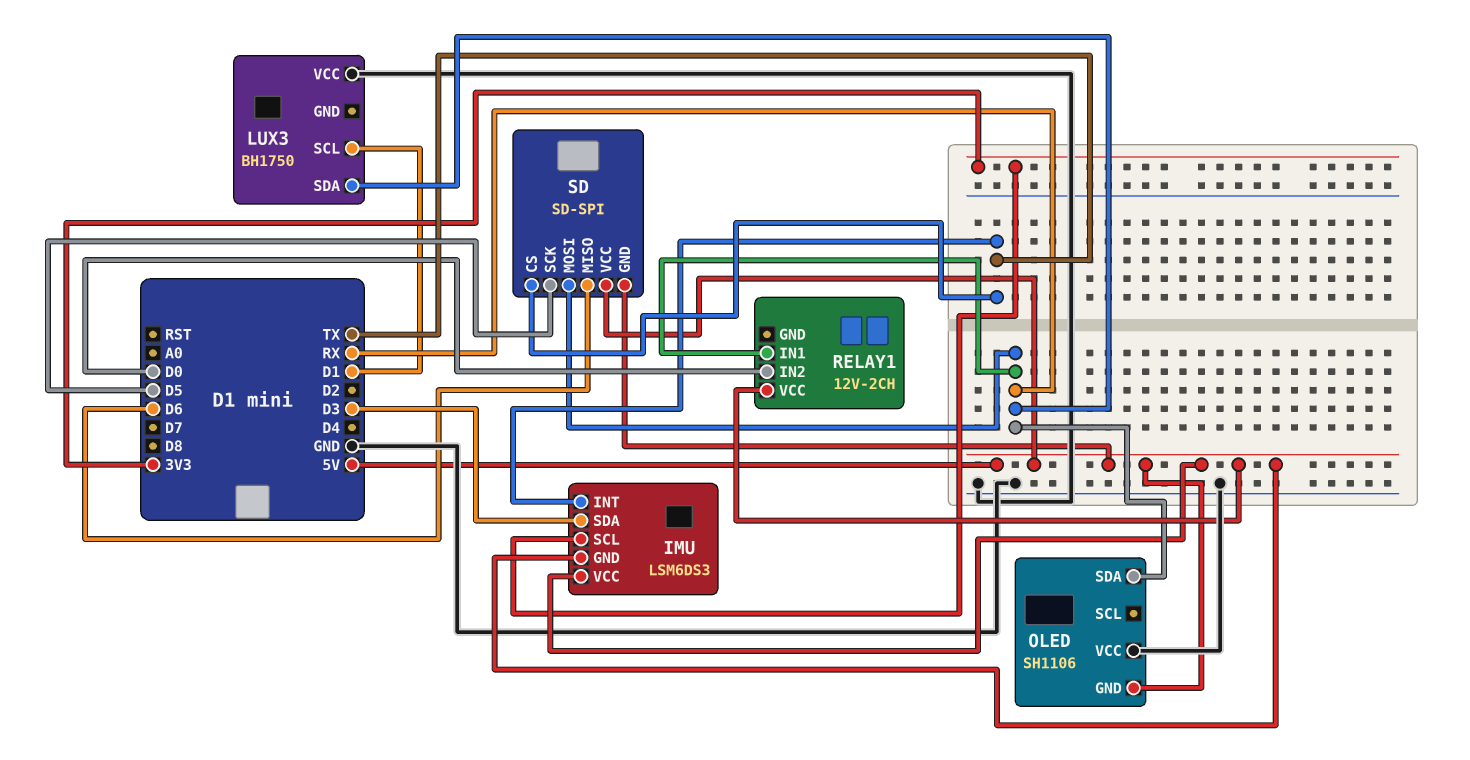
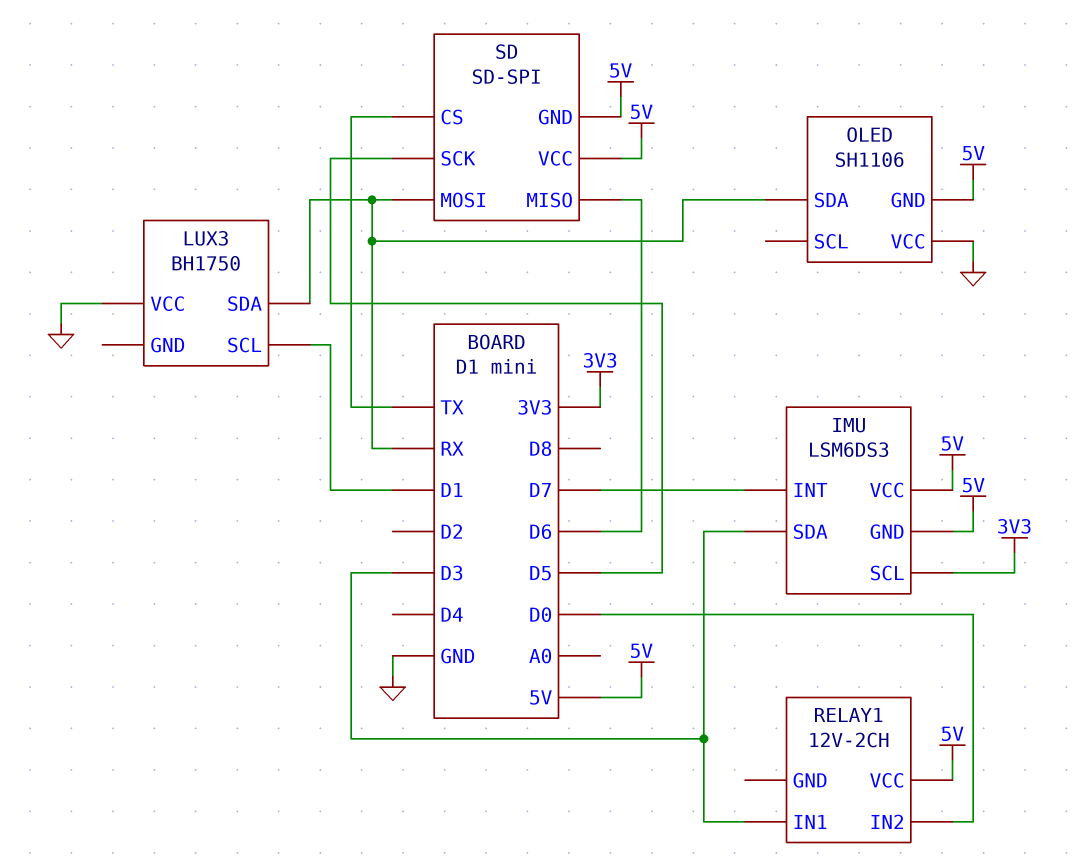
IMU pin INT: TX -> D7
RELAY1 pin IN1: RX -> D3

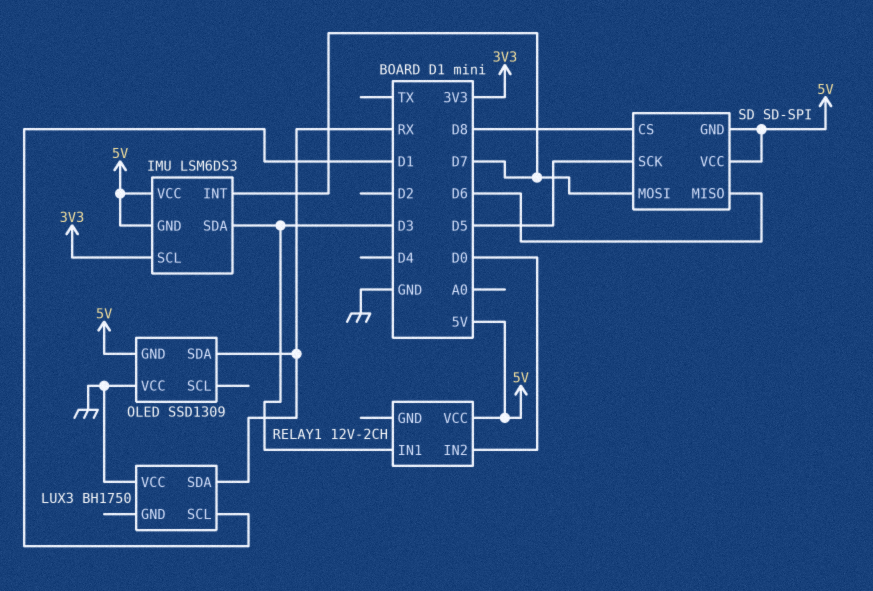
OLED: SH1106 -> SSD1309
SD pin CS: TX -> D8
SD pin MOSI: RX -> D7

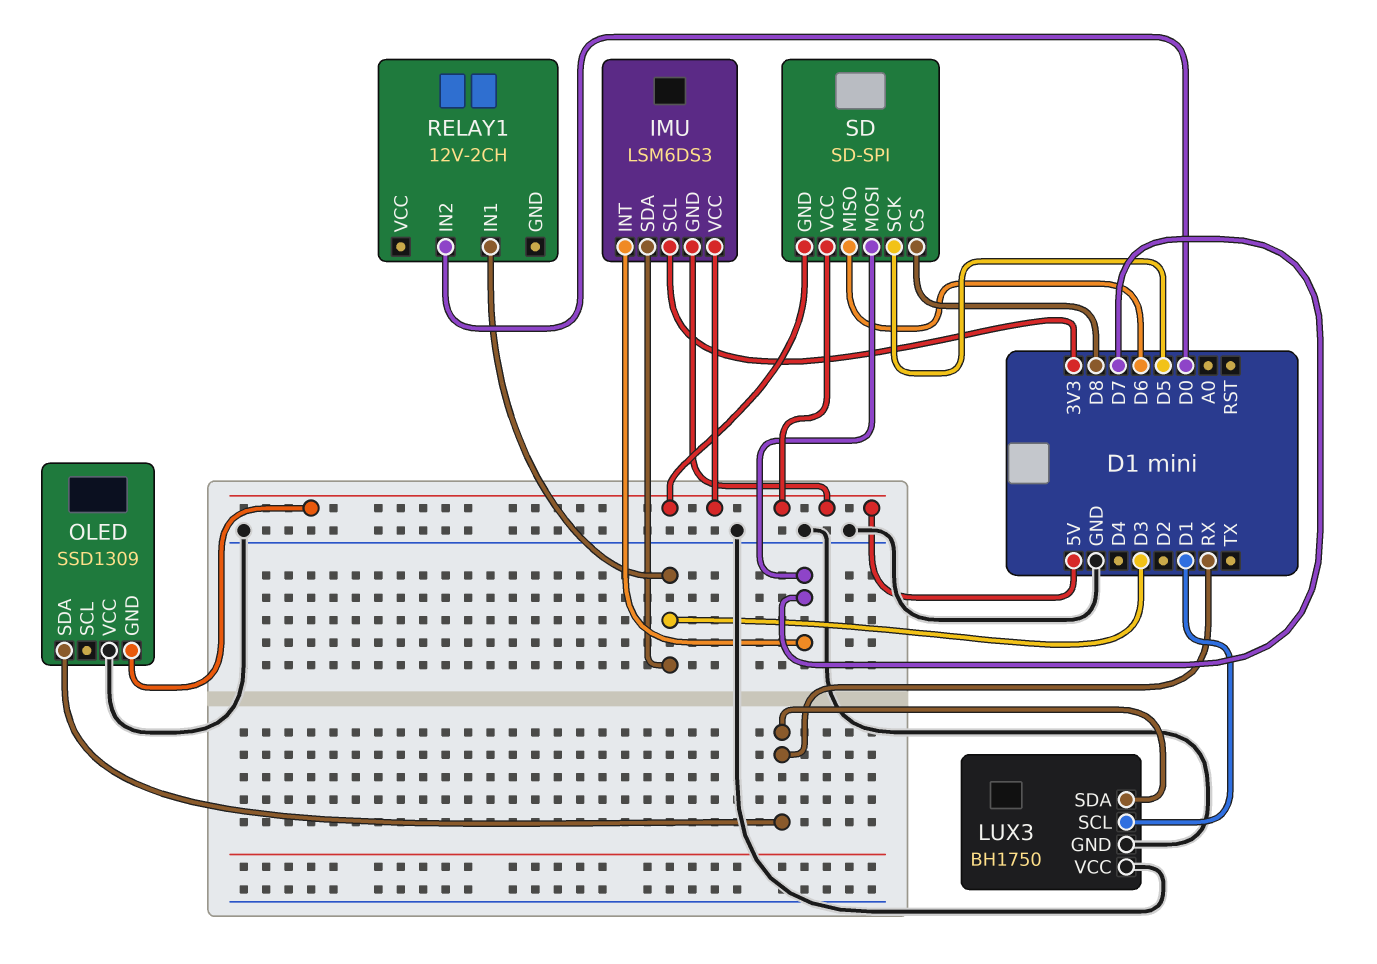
LUX3 pin GND: none -> GND
RELAY1 pin VCC: 5V -> none

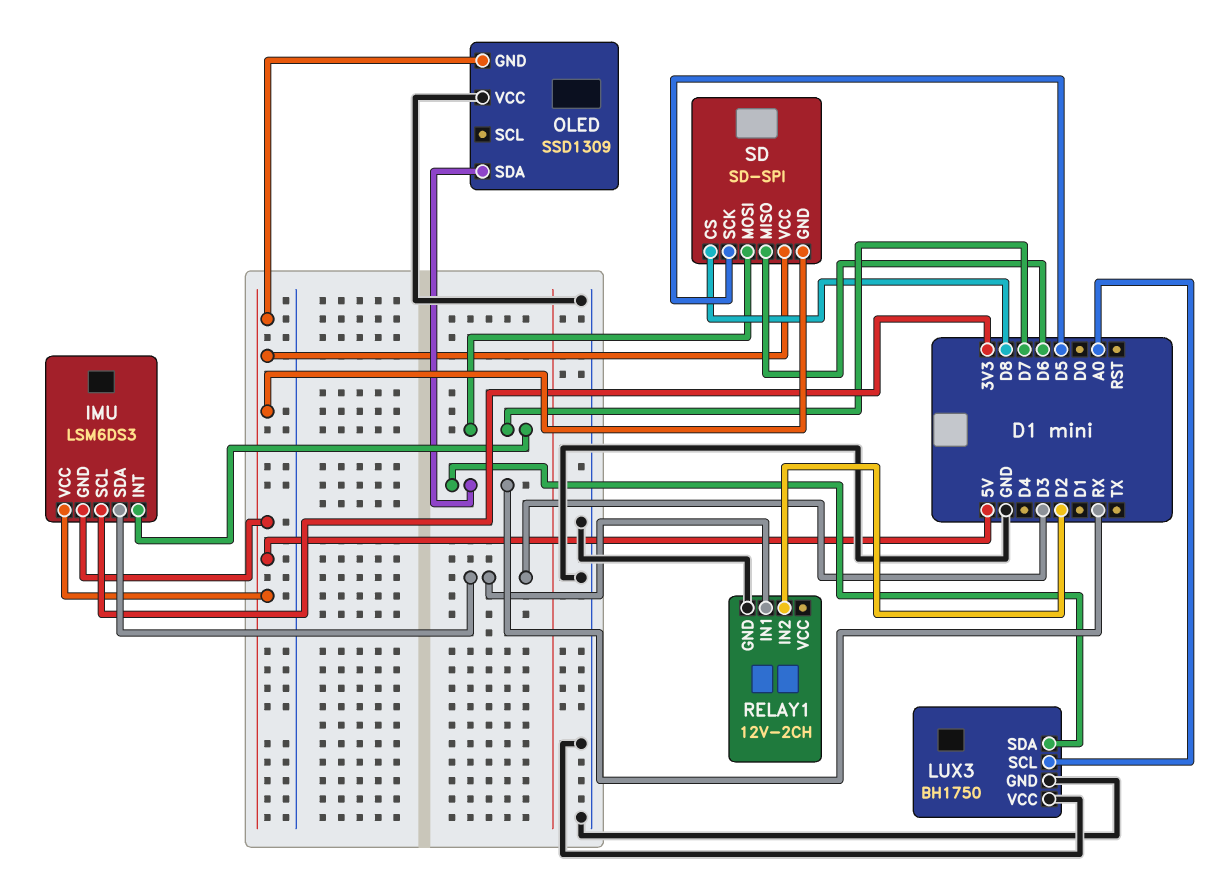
LUX3 pin SCL: D1 -> A0
RELAY1 pin GND: none -> GND
RELAY1 pin IN2: D0 -> D2

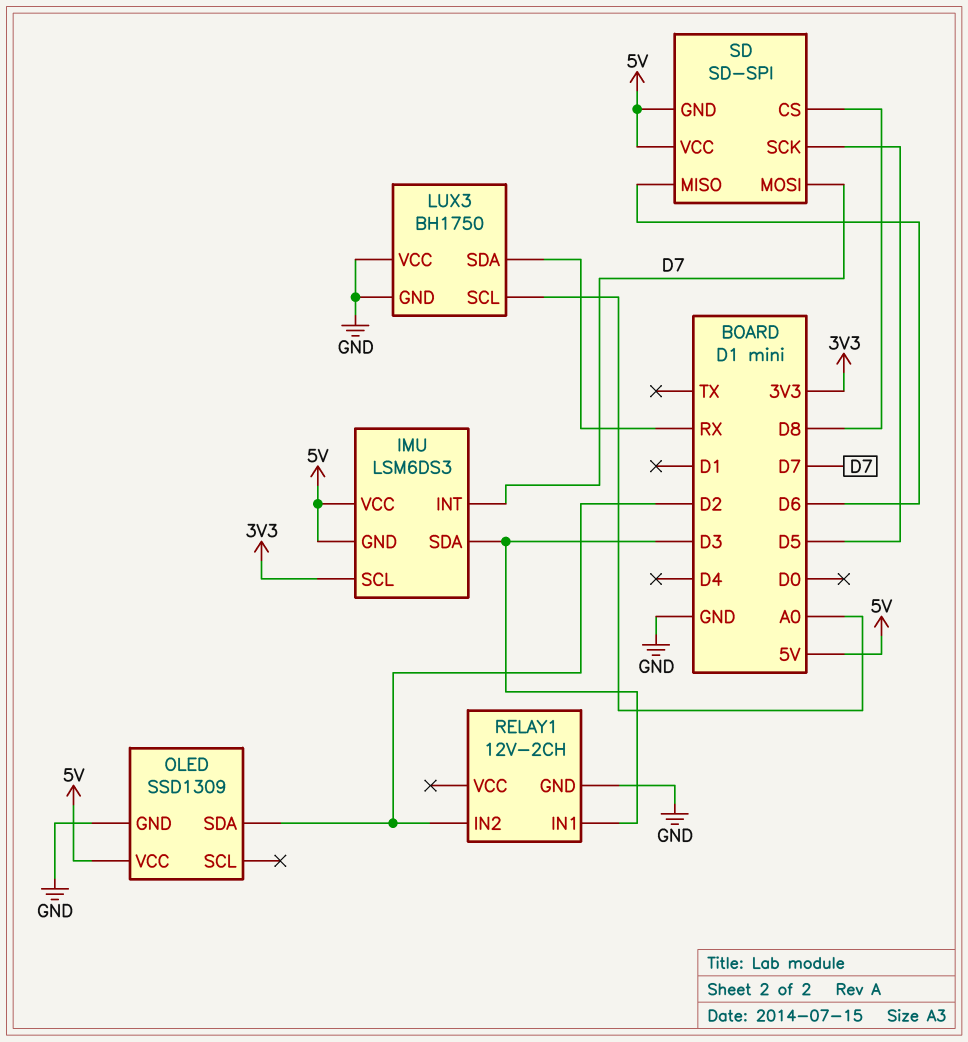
OLED pin GND: 5V -> GND
OLED pin SDA: RX -> D2
OLED pin VCC: GND -> 5V

